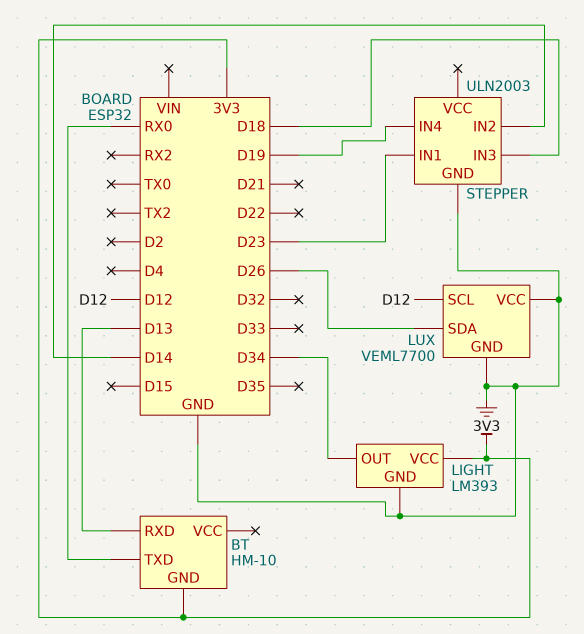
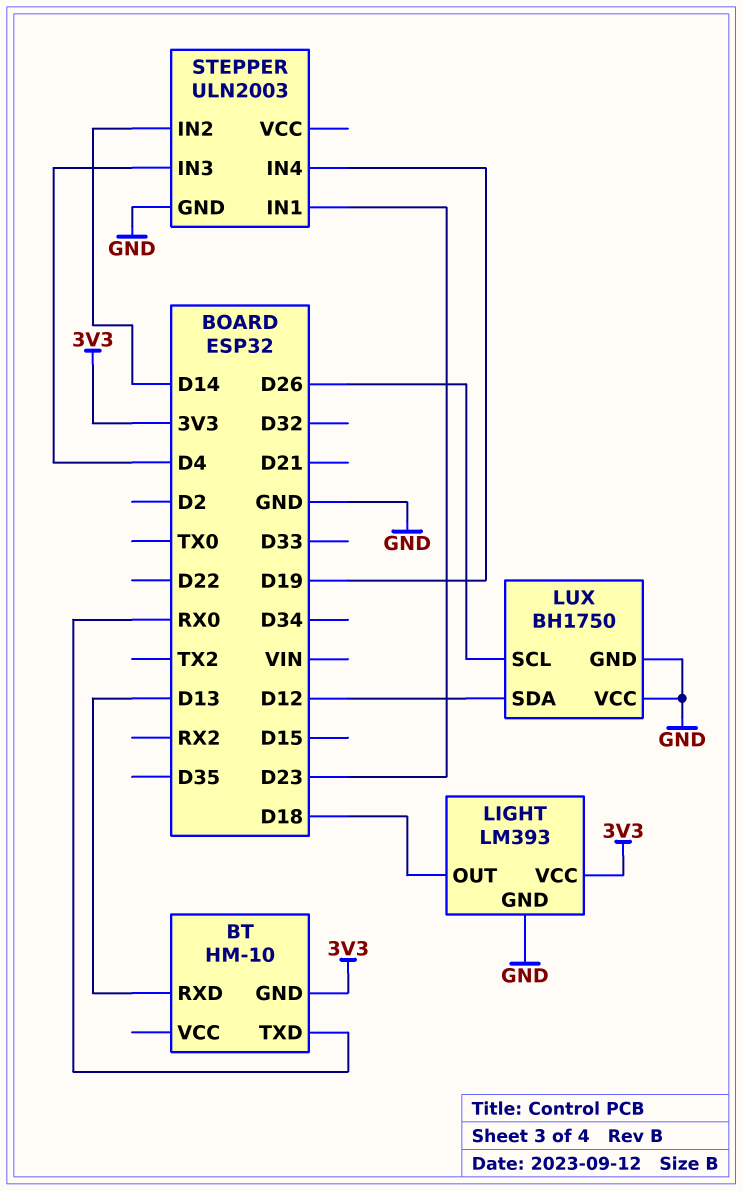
LIGHT pin OUT: D34 -> D18
LUX: VEML7700 -> BH1750
LUX pin SCL: D12 -> D26
LUX pin SDA: D26 -> D12
STEPPER pin IN3: D18 -> D4

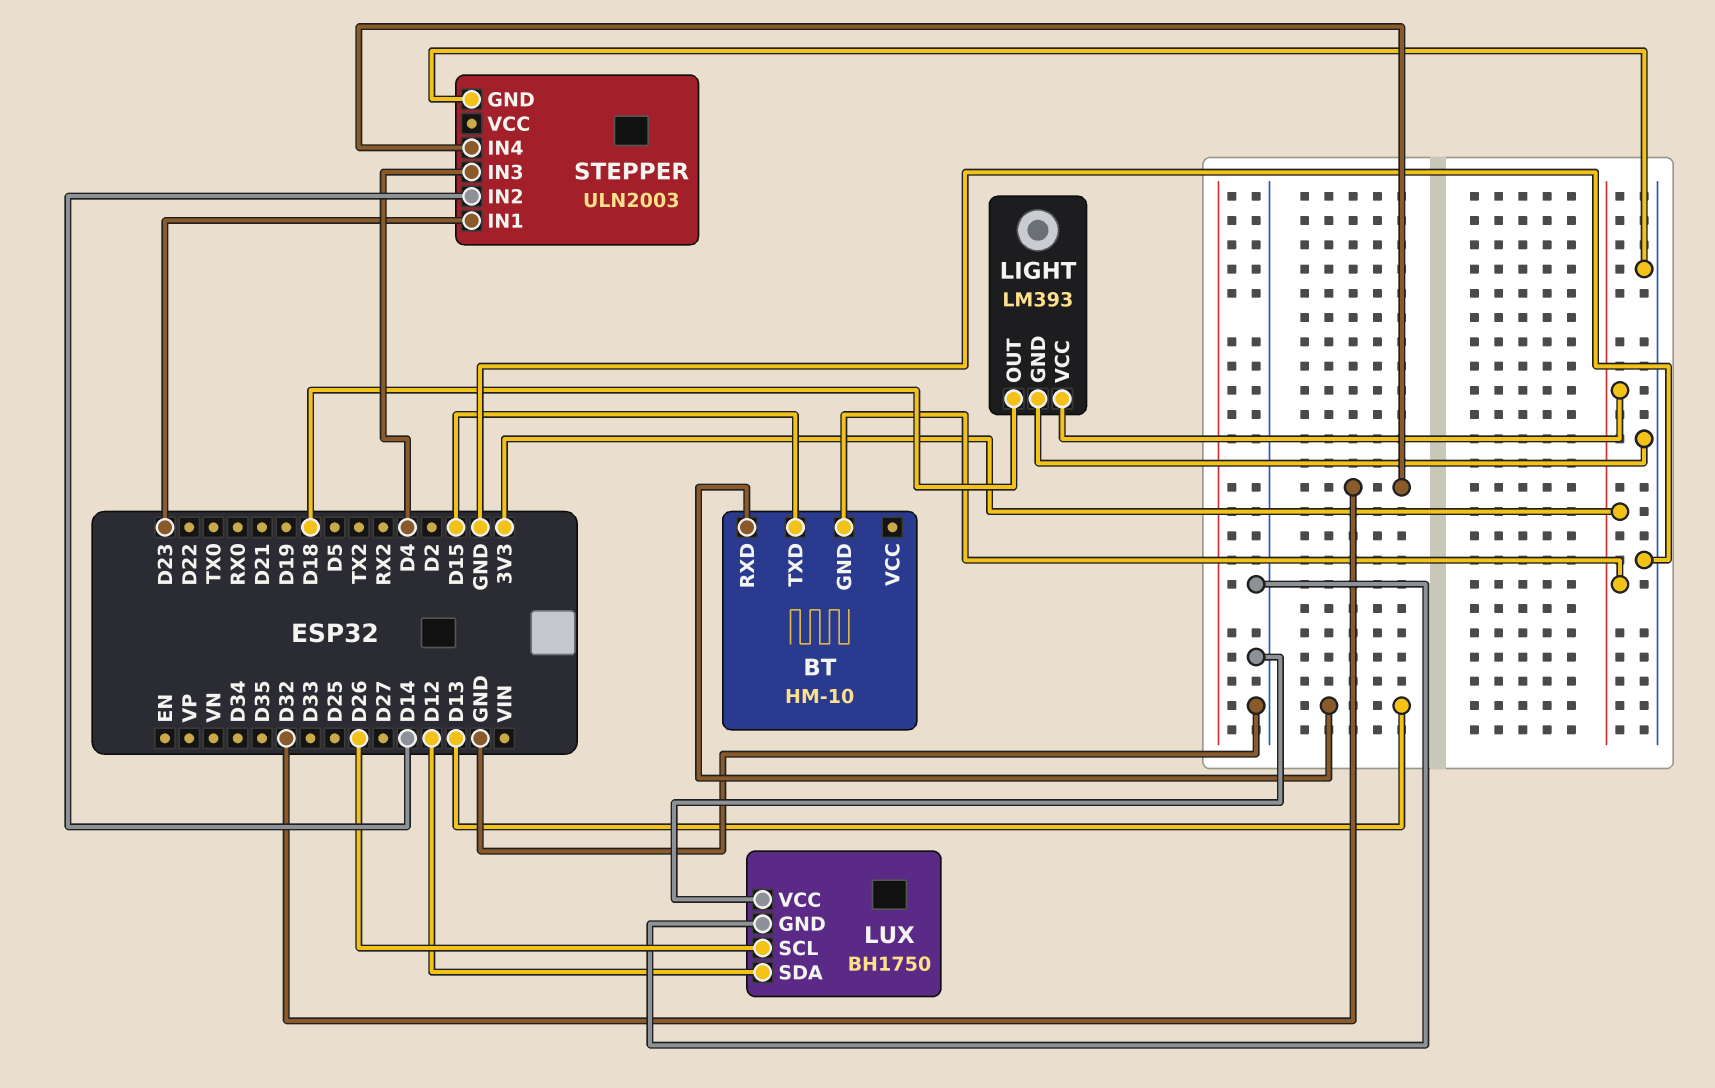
BT pin TXD: RX0 -> D15
STEPPER pin IN4: D19 -> D32

